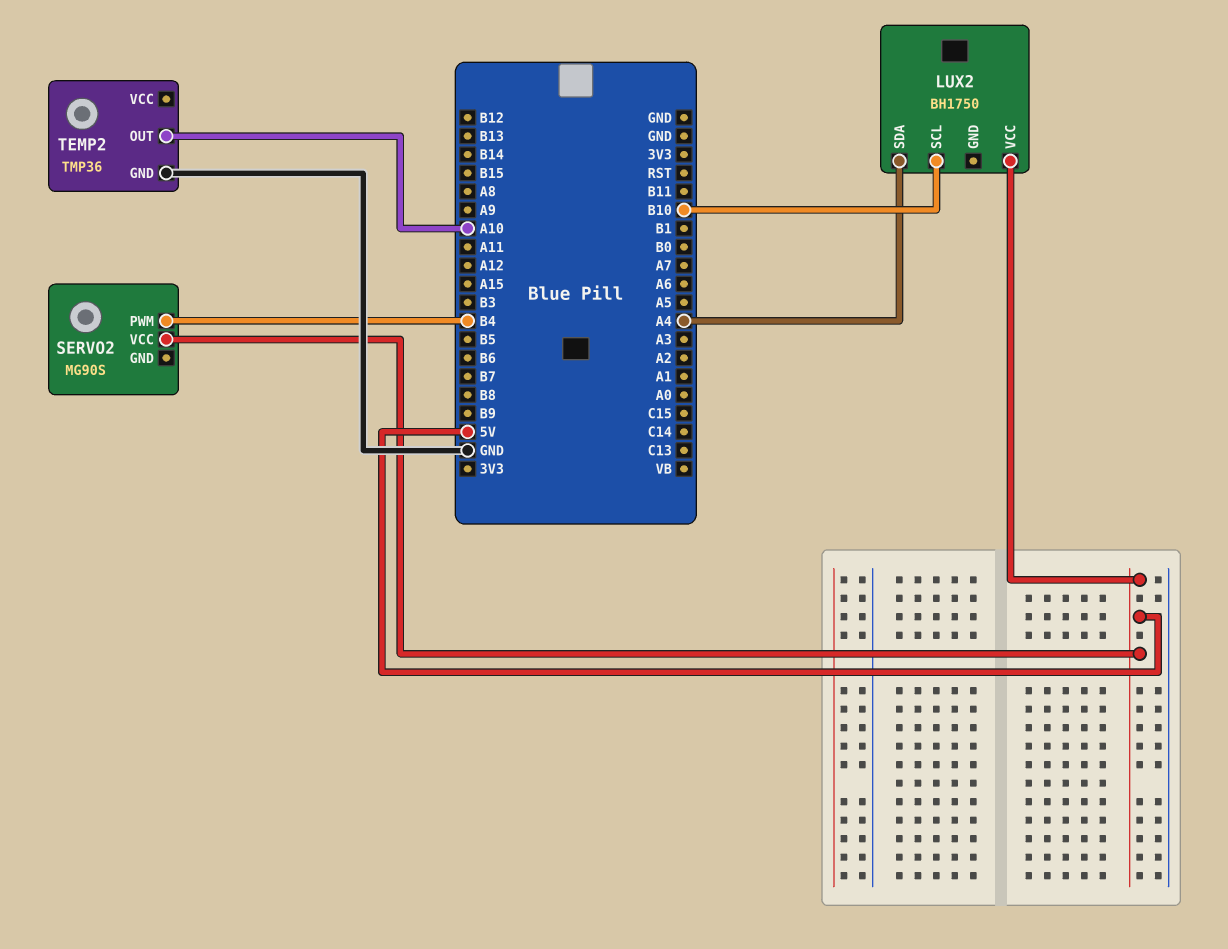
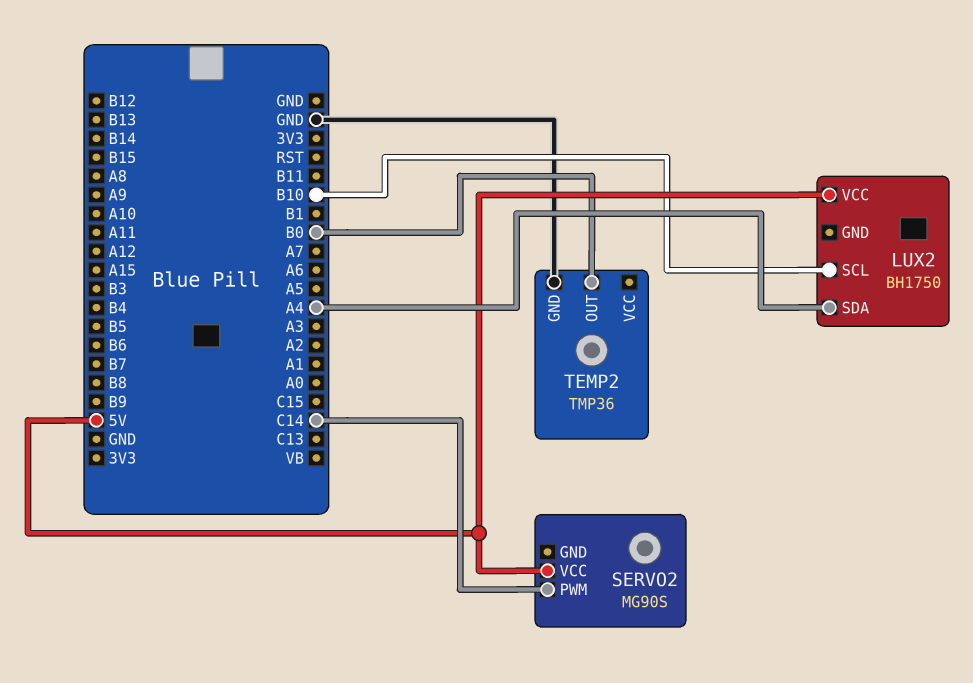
SERVO2 pin PWM: B4 -> C14
TEMP2 pin OUT: A10 -> B0

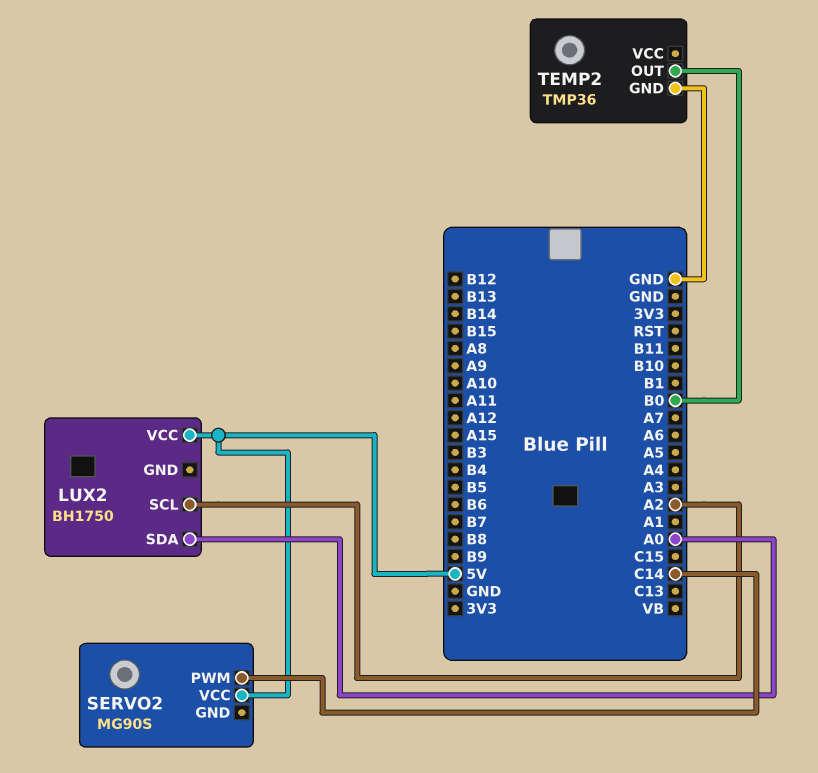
LUX2 pin SCL: B10 -> A2
LUX2 pin SDA: A4 -> A0

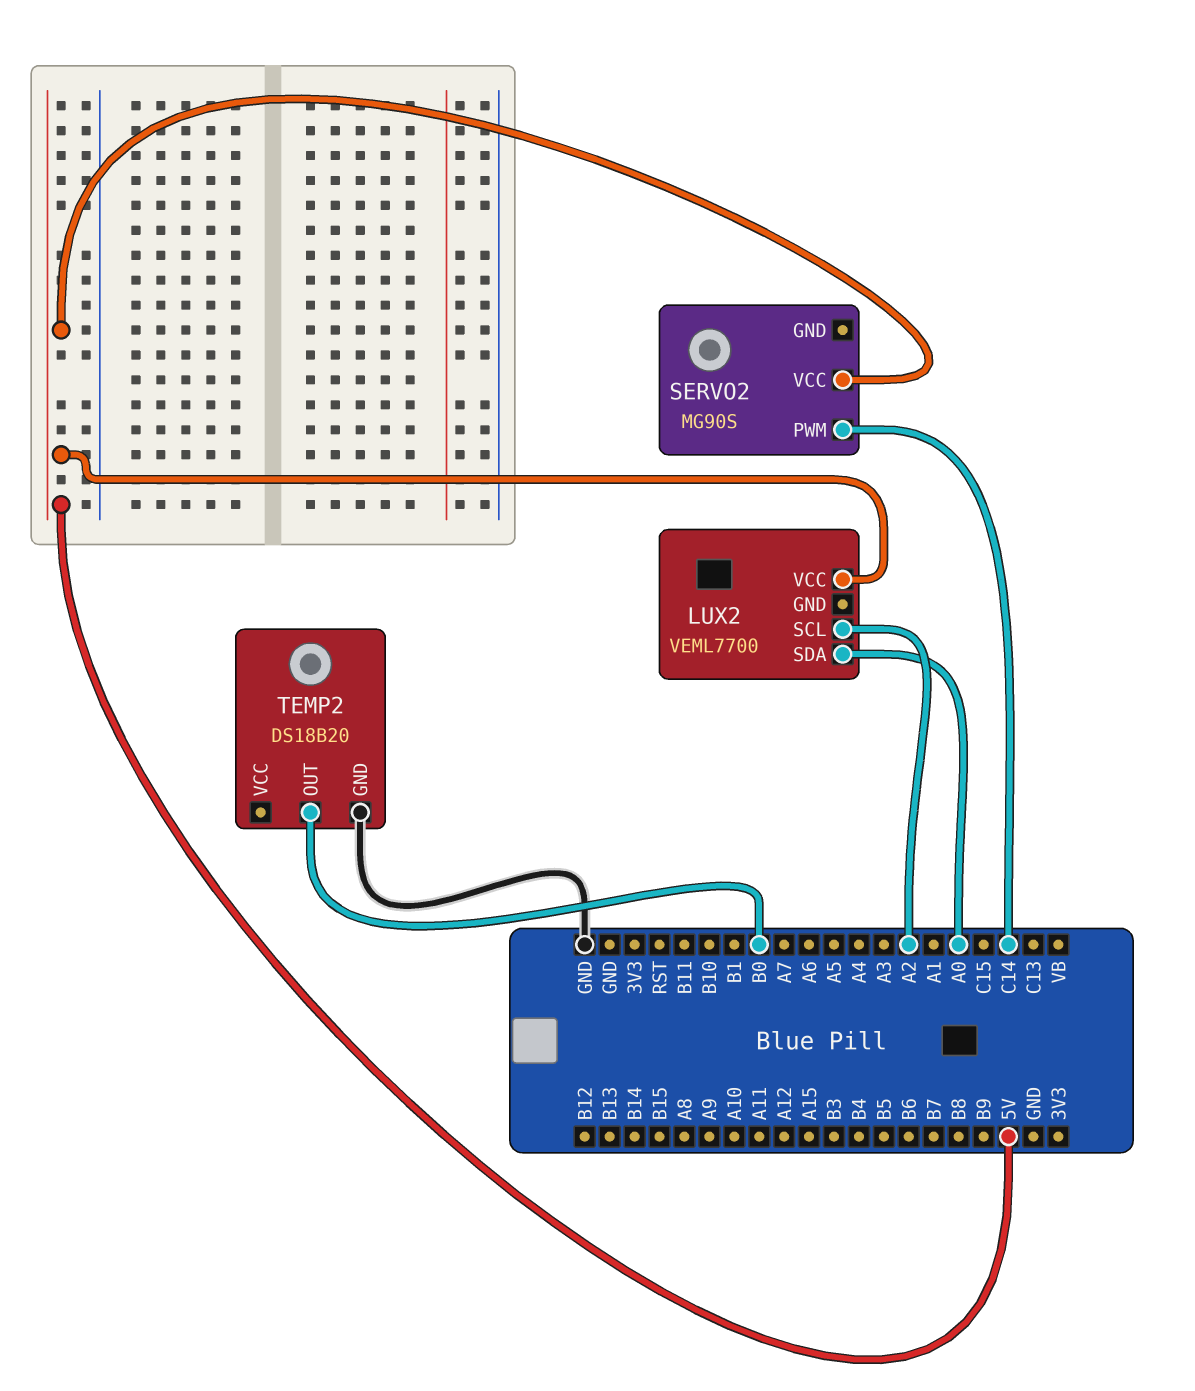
LUX2: BH1750 -> VEML7700
TEMP2: TMP36 -> DS18B20

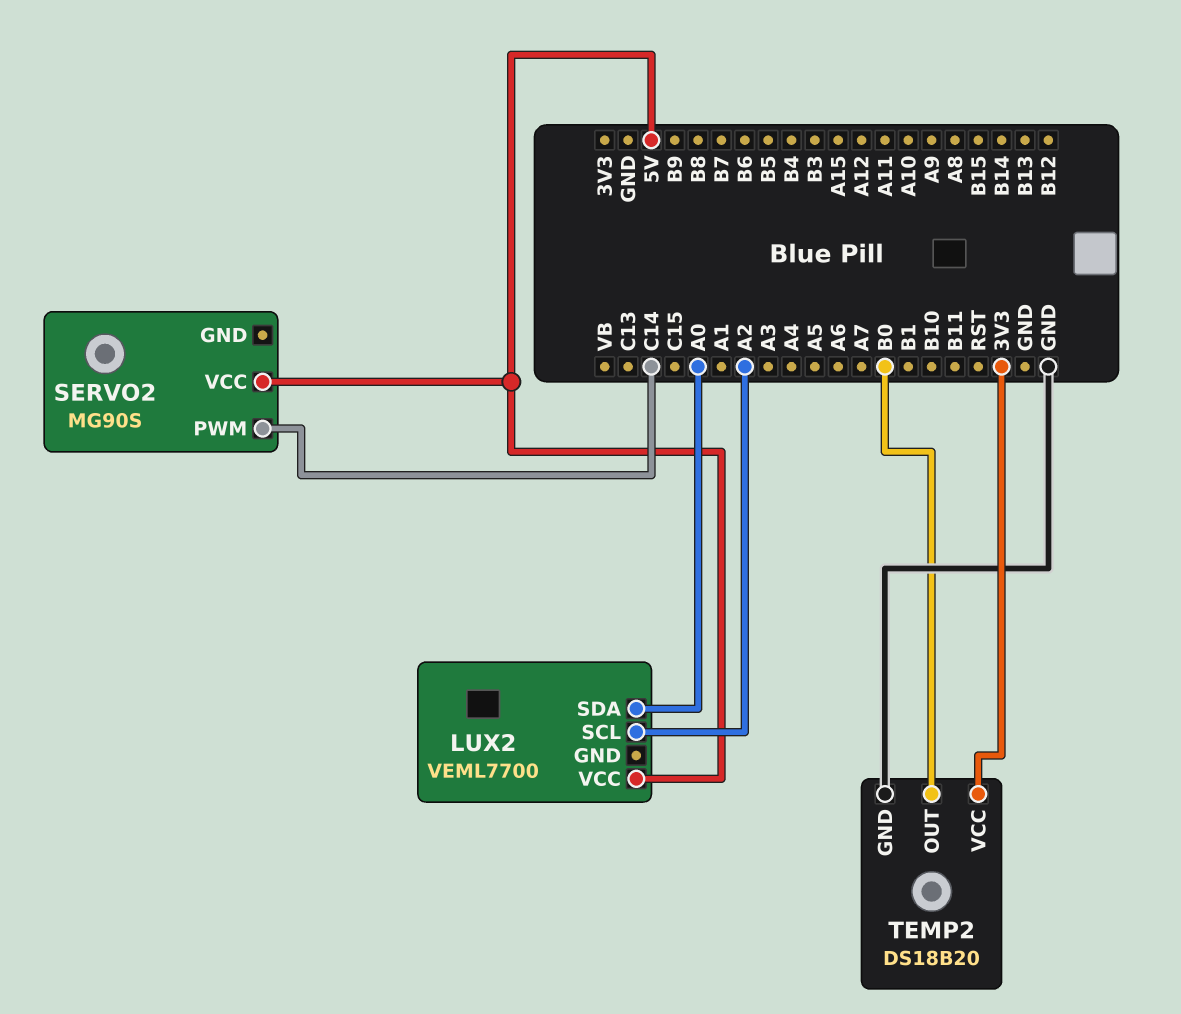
TEMP2 pin VCC: none -> 3V3

